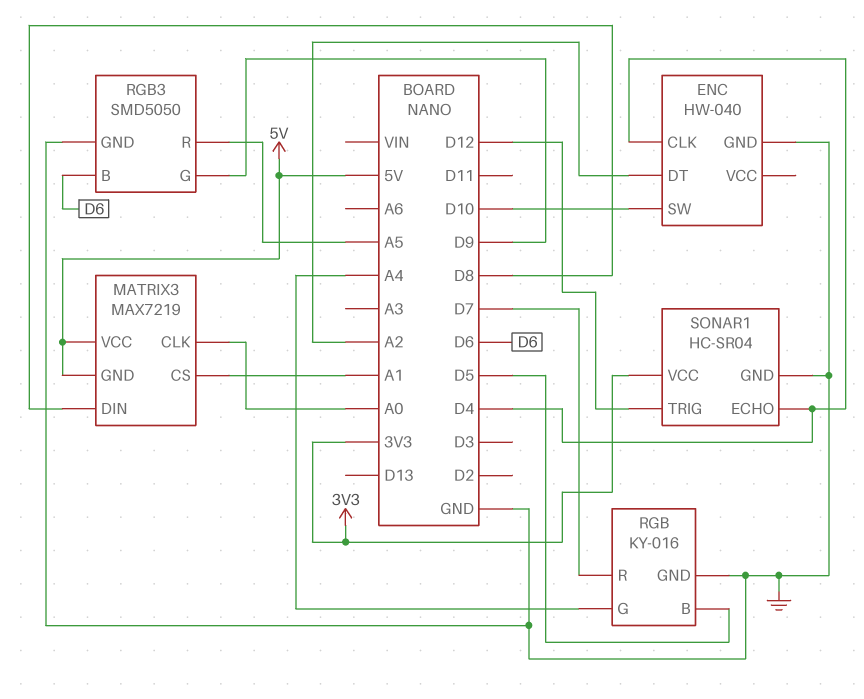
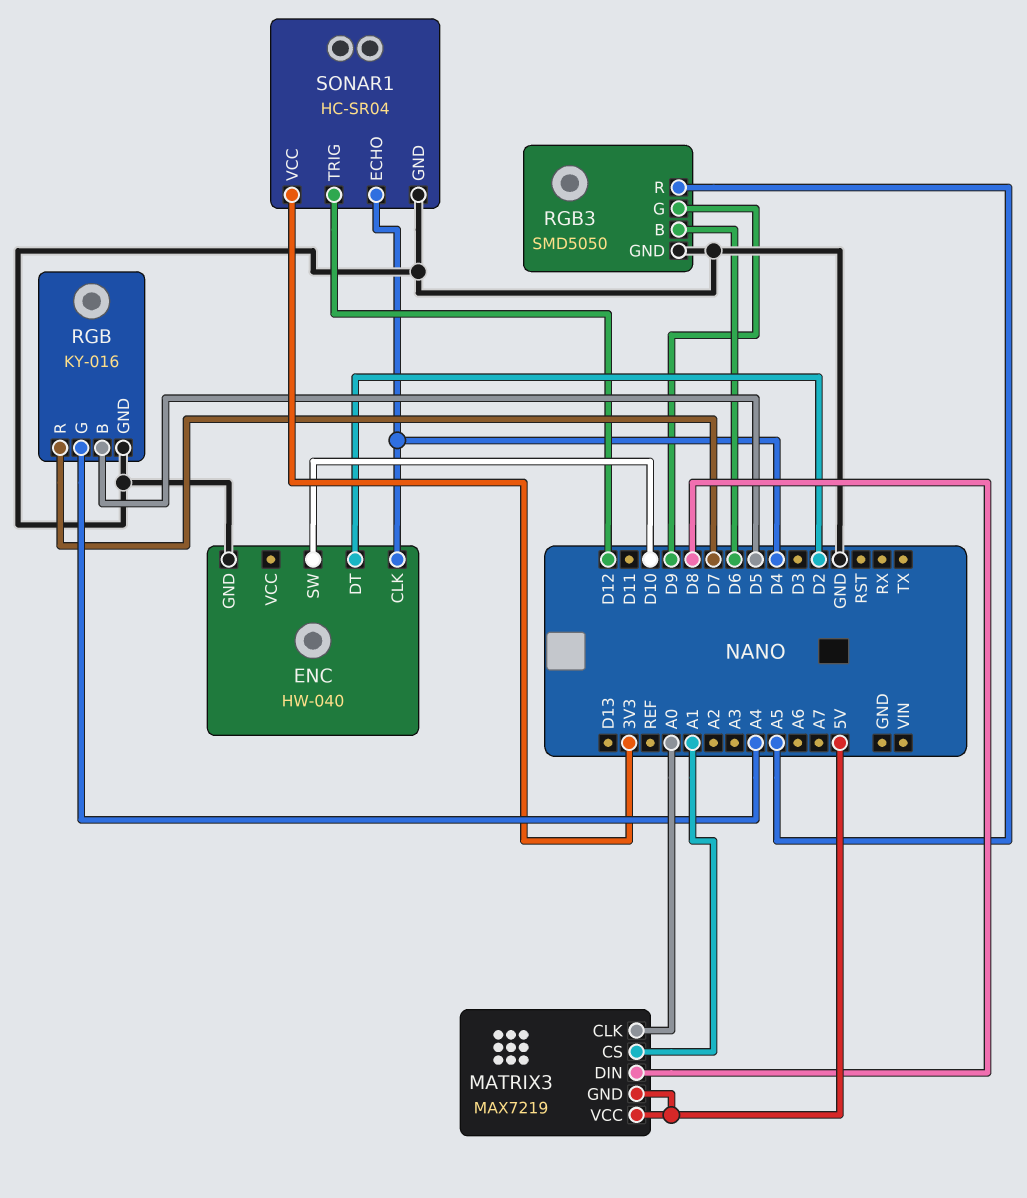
ENC pin DT: A2 -> D2

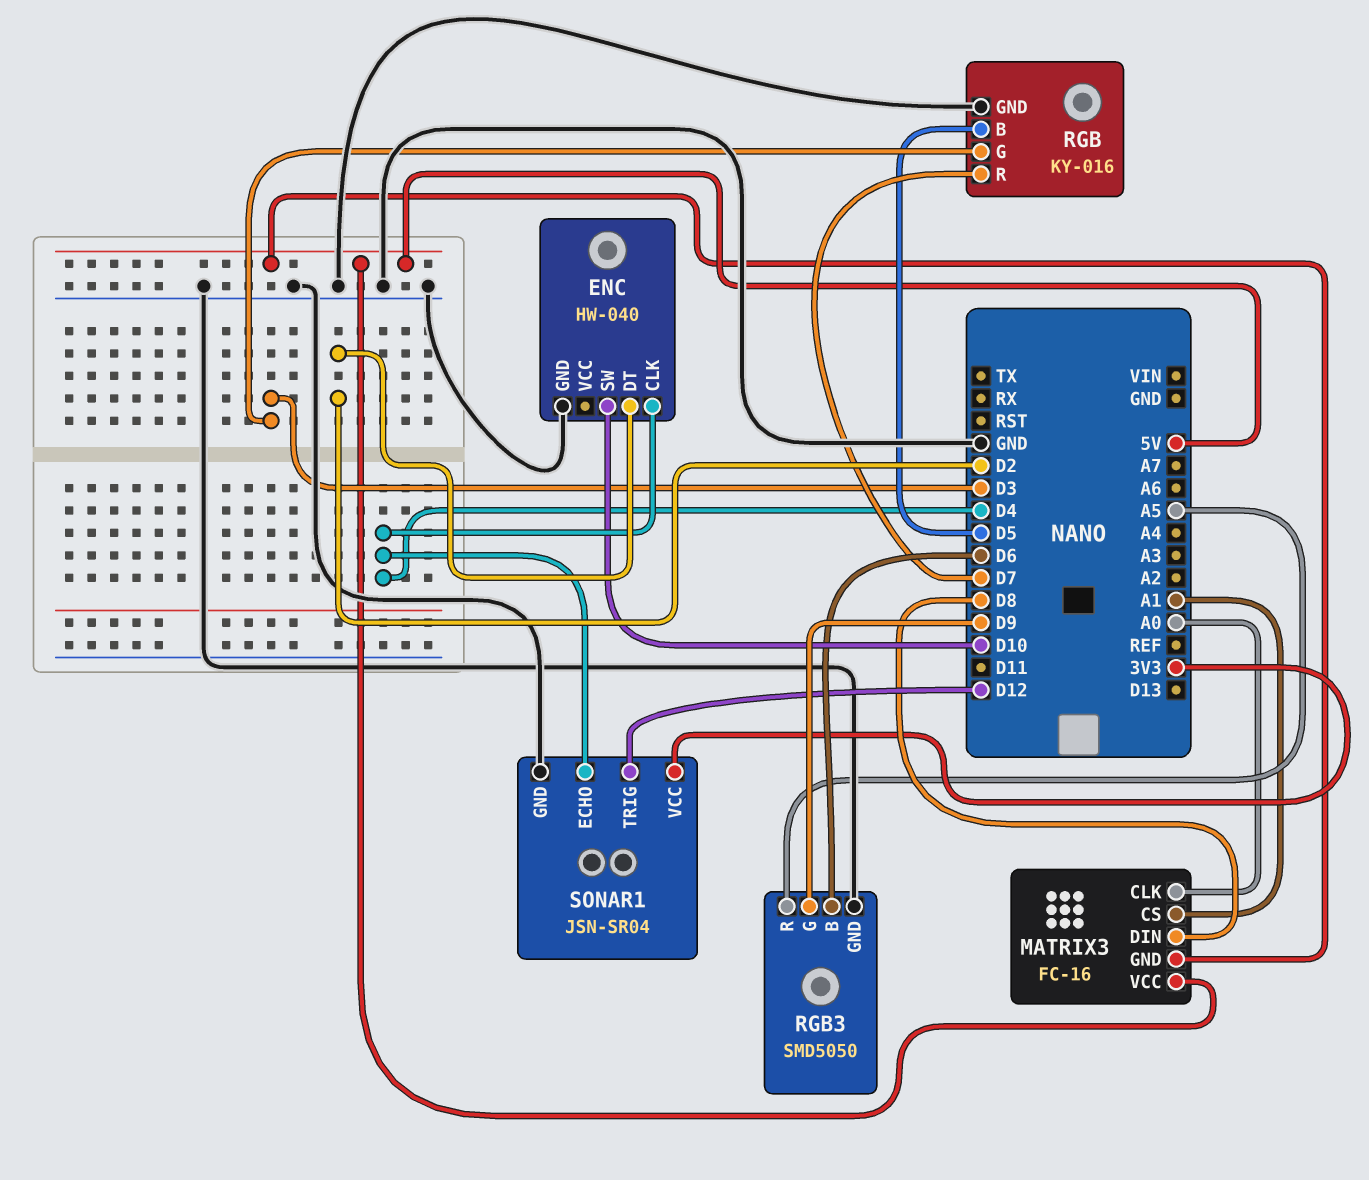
MATRIX3: MAX7219 -> FC-16
RGB pin G: A4 -> D3
SONAR1: HC-SR04 -> JSN-SR04

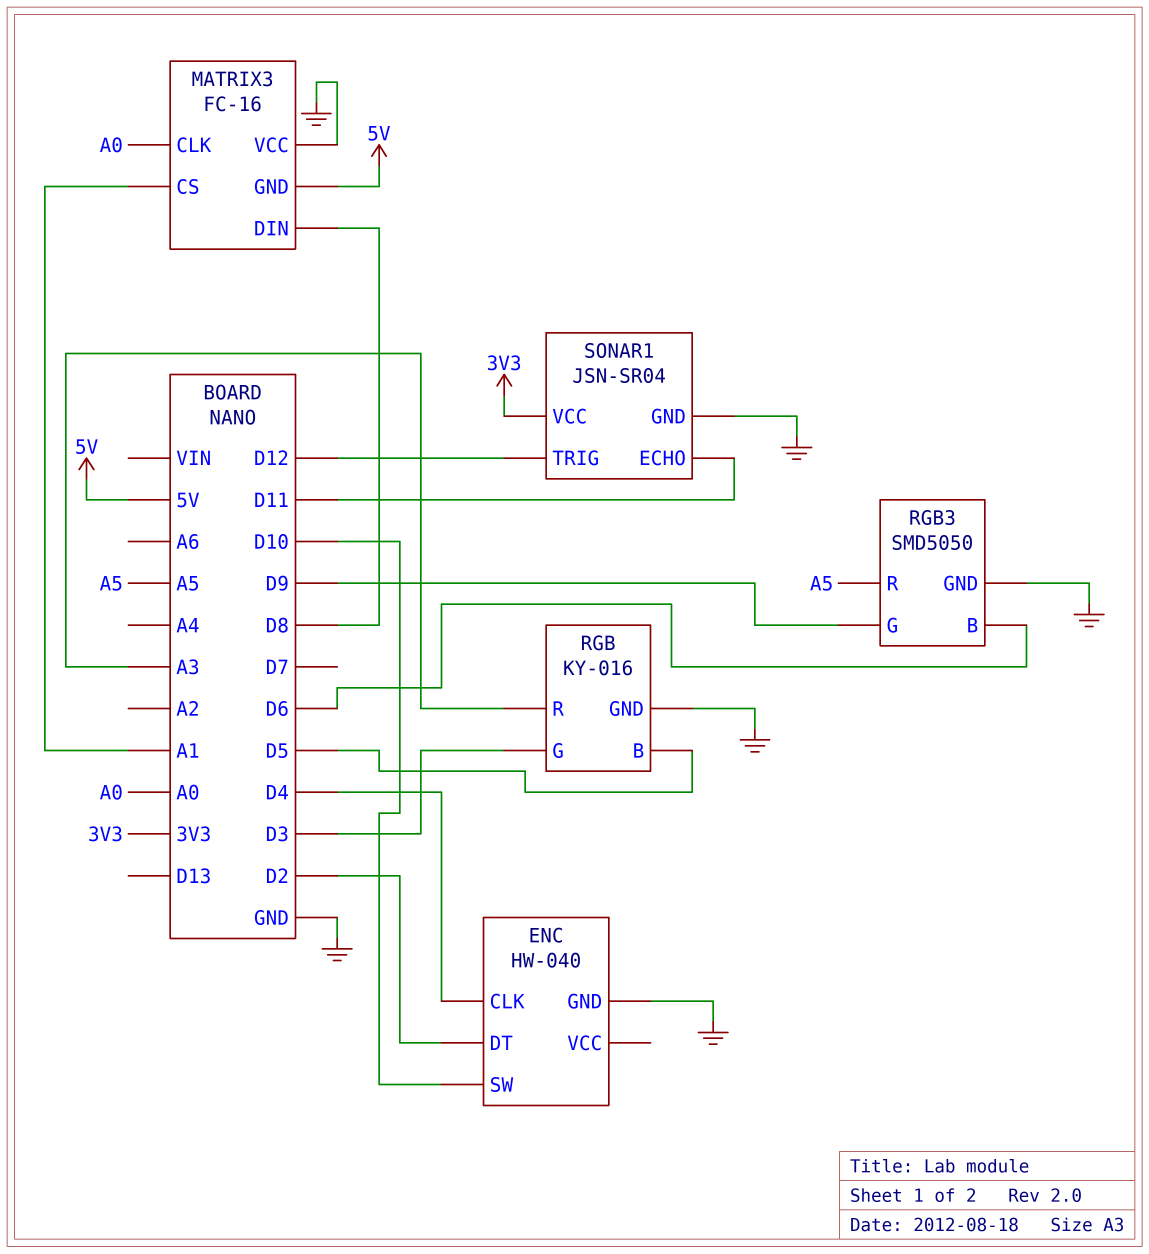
MATRIX3 pin VCC: 5V -> GND
RGB pin R: D7 -> A3
SONAR1 pin ECHO: D4 -> D11

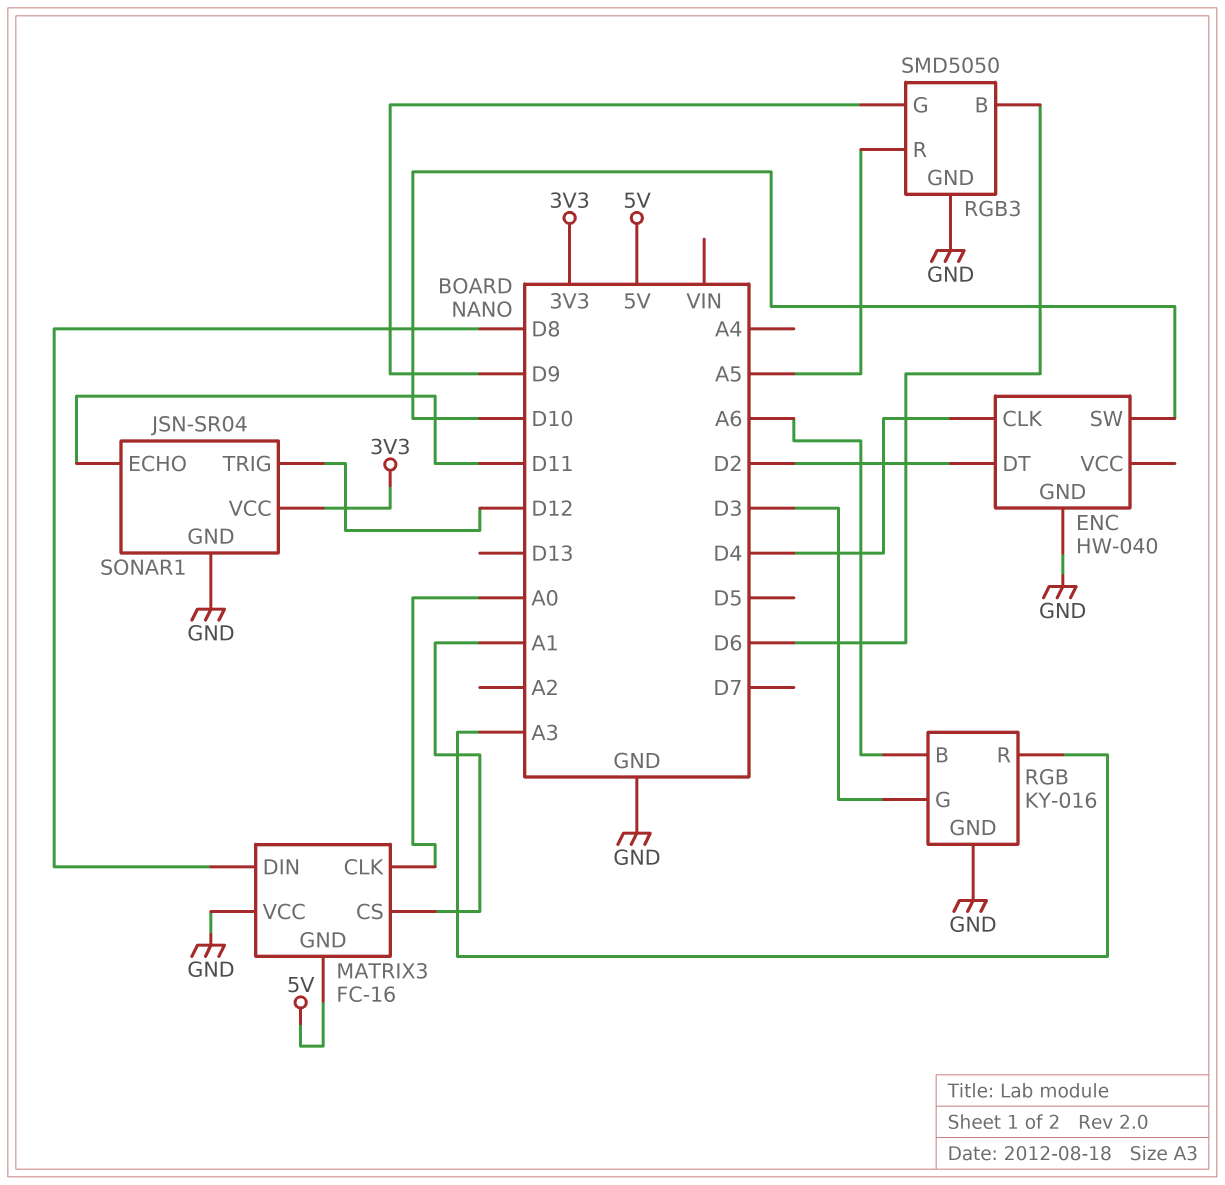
RGB pin B: D5 -> A6

